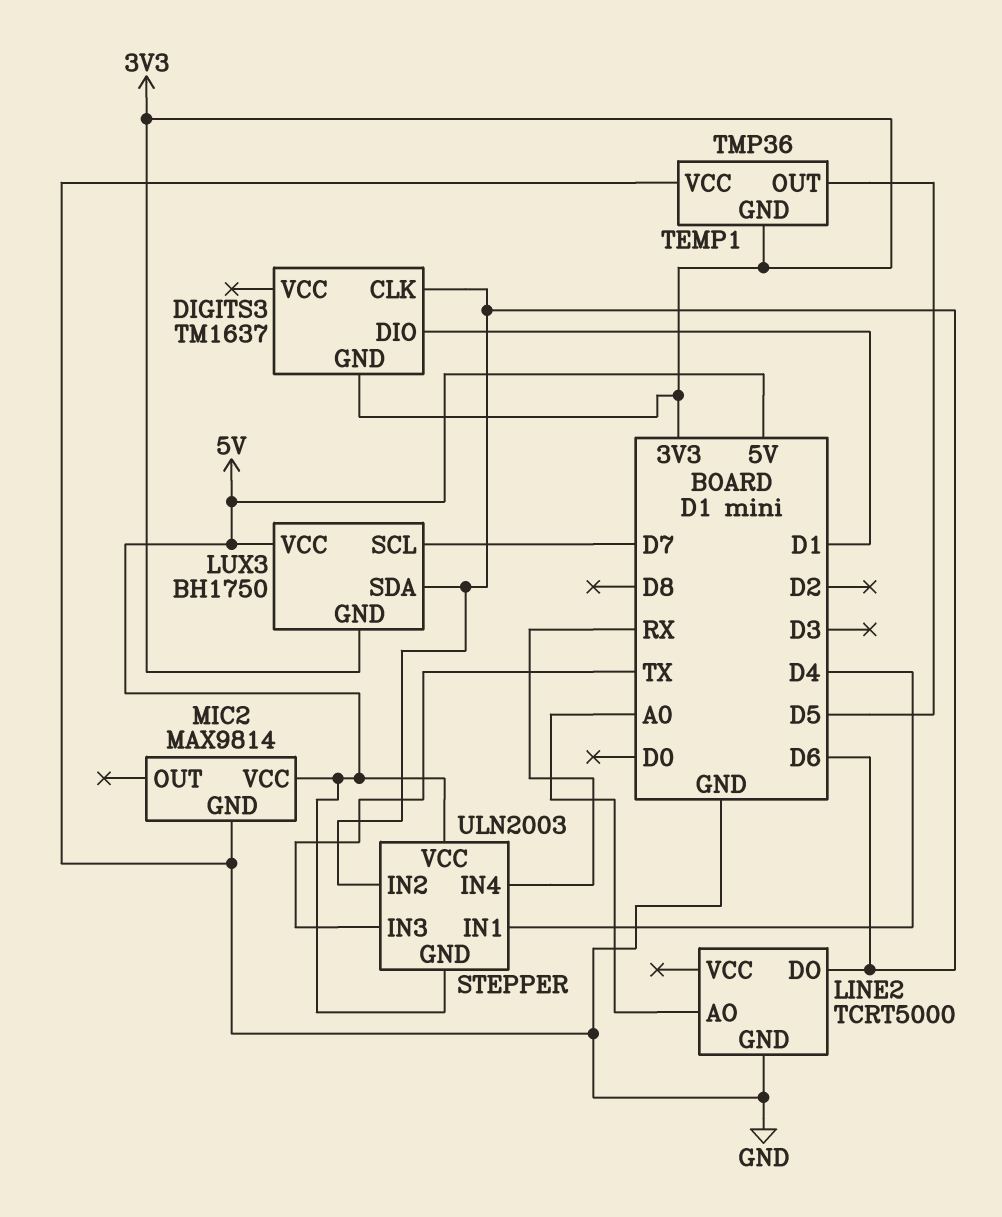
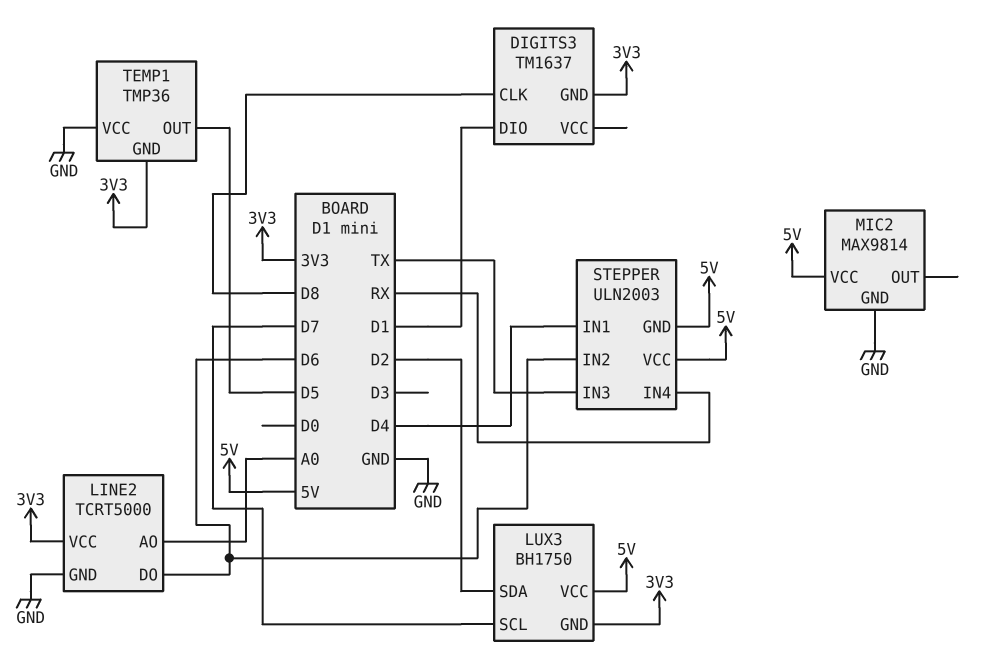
DIGITS3 pin CLK: D6 -> D8
LINE2 pin VCC: none -> 3V3
LUX3 pin SDA: D6 -> D2

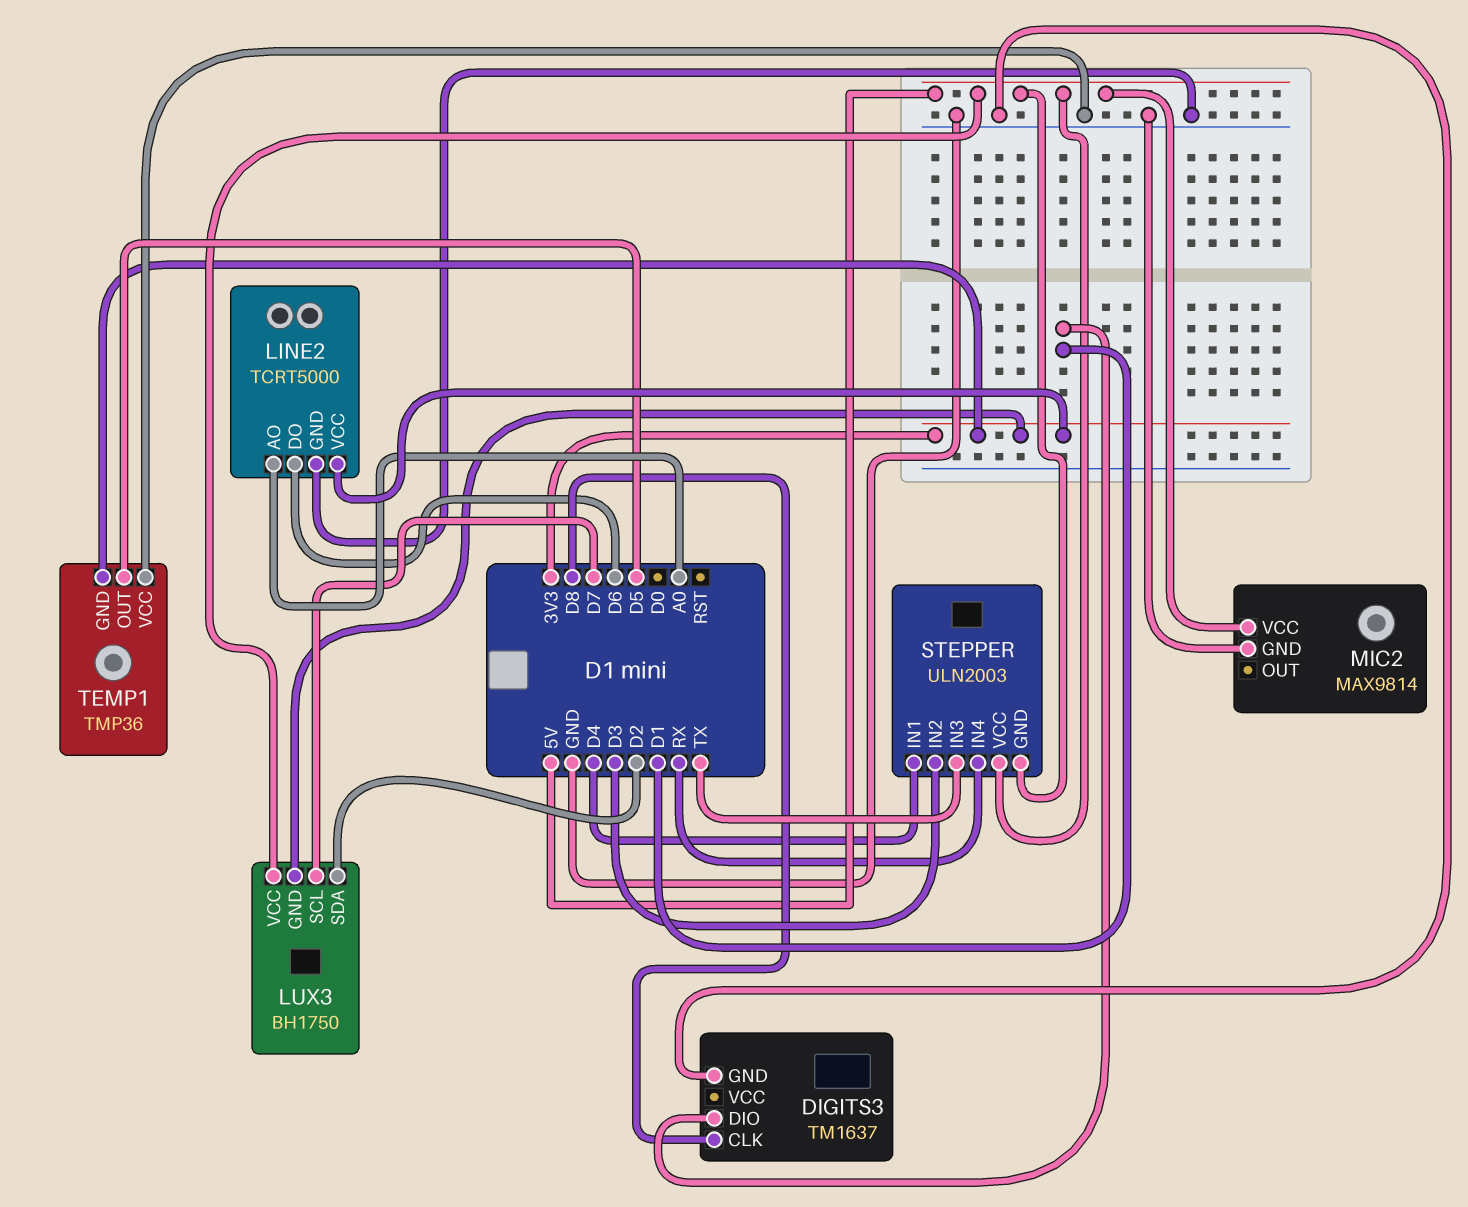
DIGITS3 pin GND: 3V3 -> GND
STEPPER pin IN2: D6 -> D3

